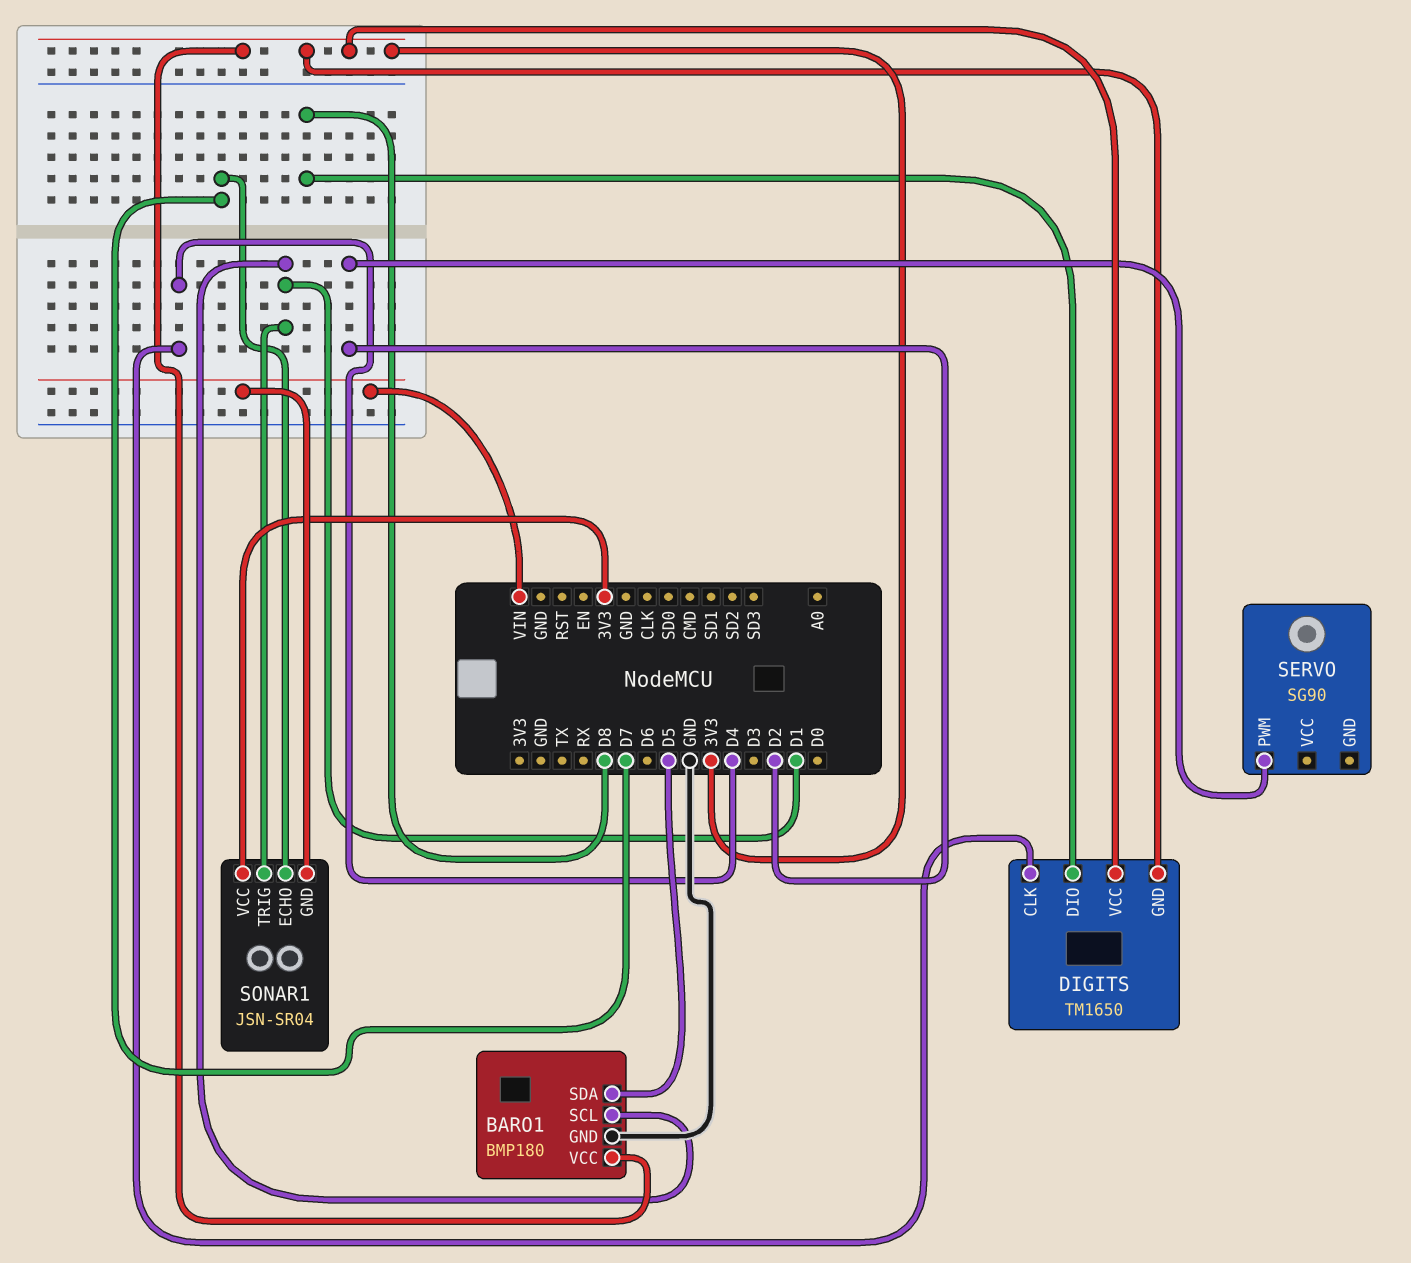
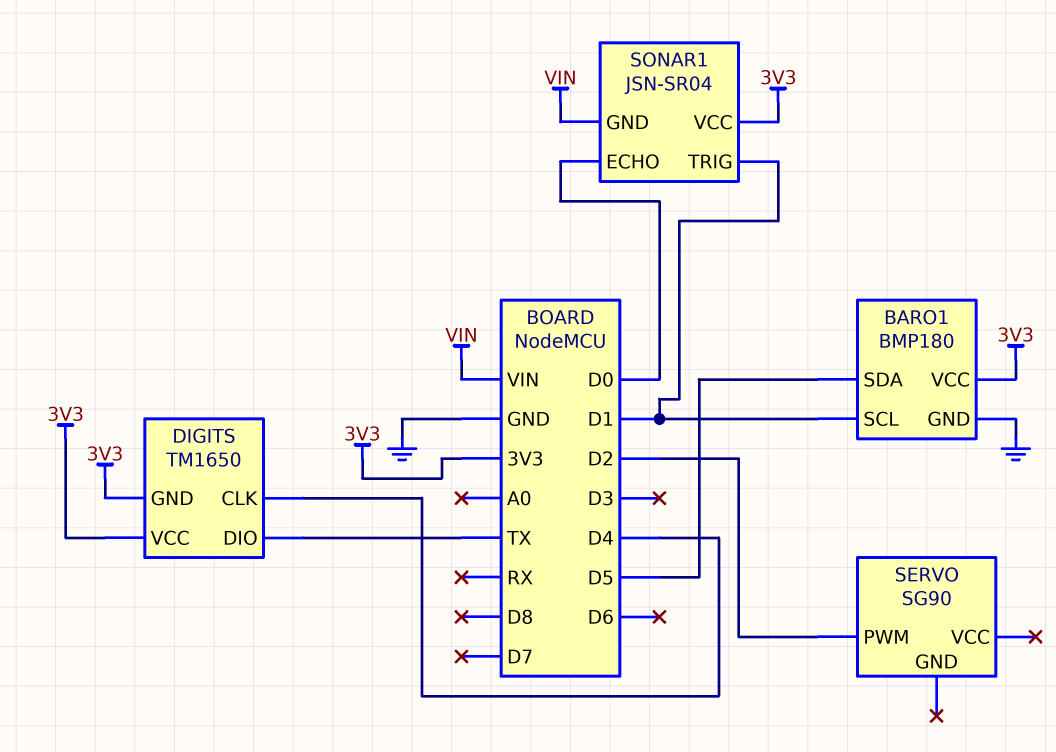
DIGITS pin DIO: D8 -> TX
SONAR1 pin ECHO: D7 -> D0

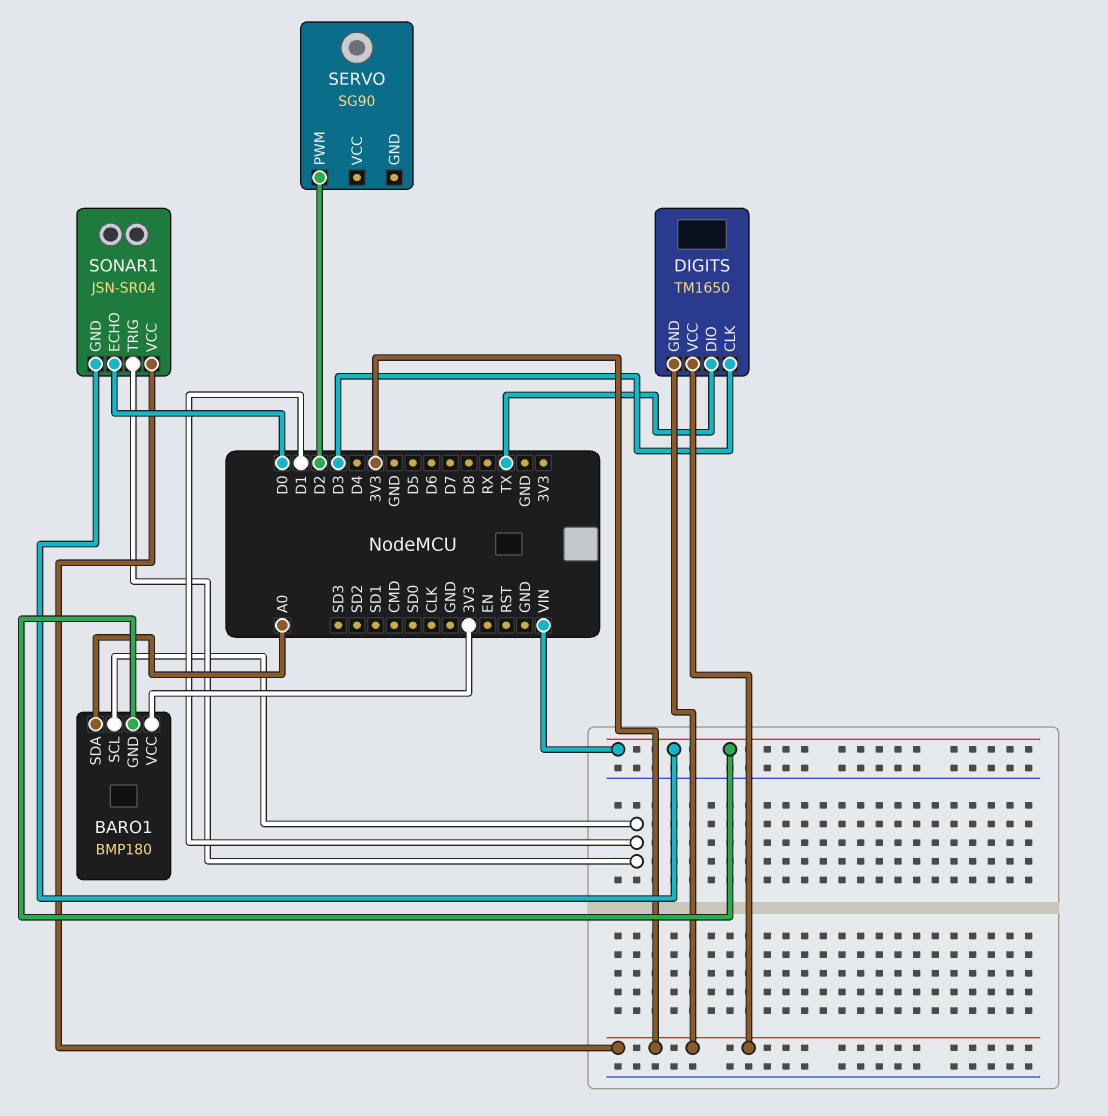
BARO1 pin GND: GND -> VIN
BARO1 pin SDA: D5 -> A0
DIGITS pin CLK: D4 -> D3

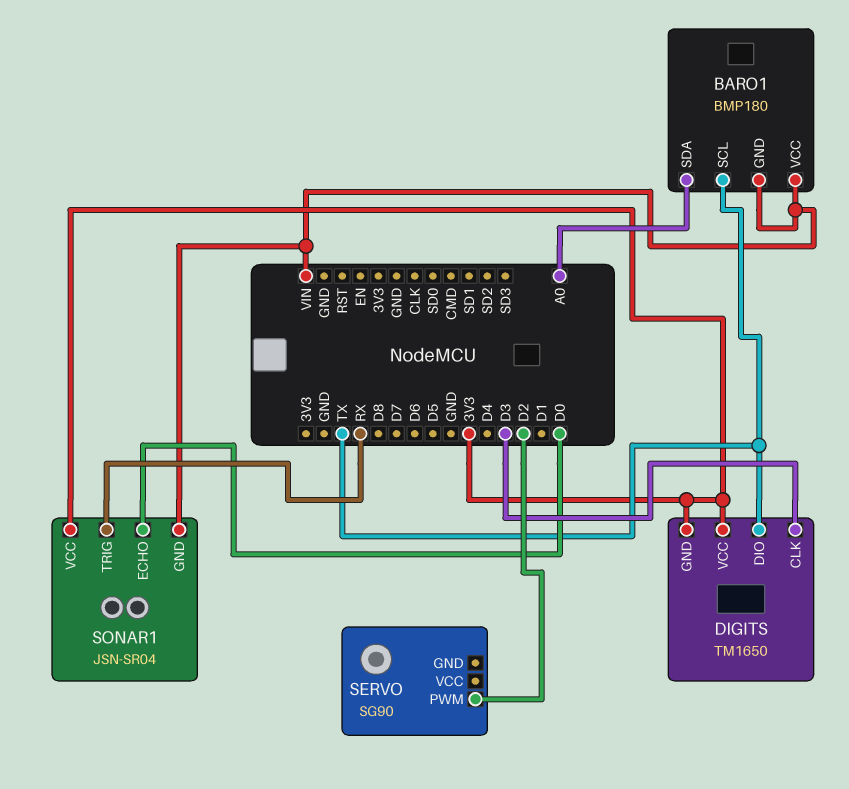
BARO1 pin SCL: D1 -> TX
BARO1 pin VCC: 3V3 -> VIN
SONAR1 pin TRIG: D1 -> RX

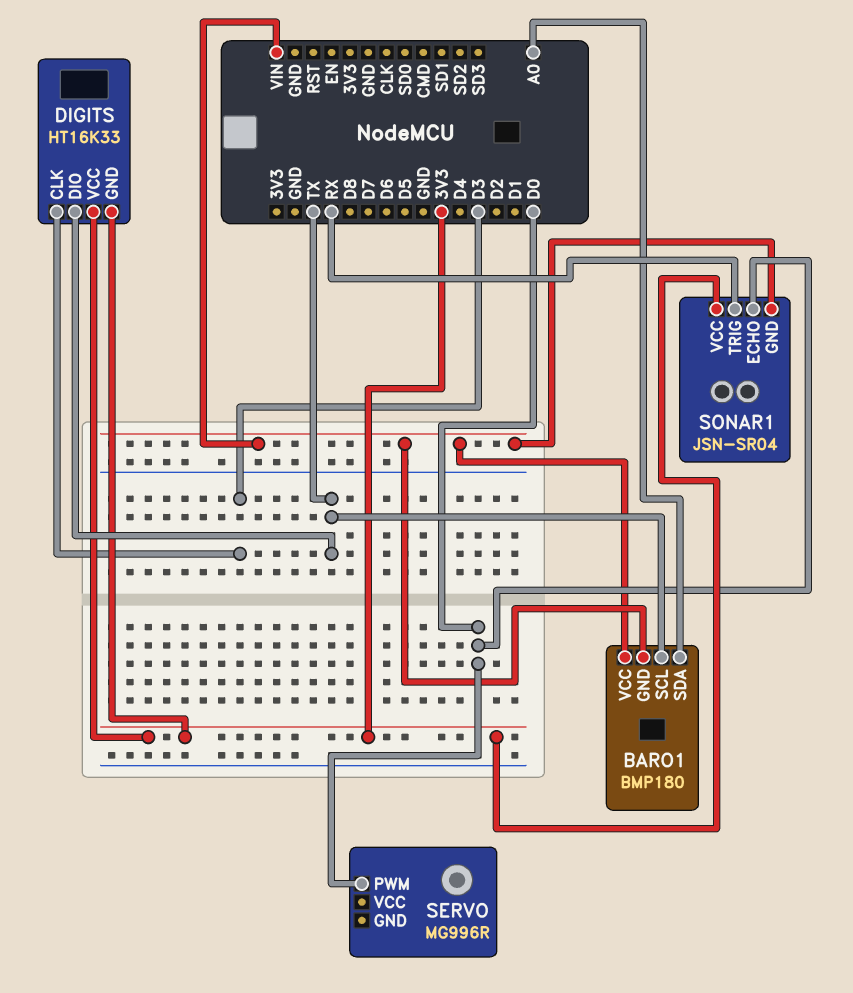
DIGITS: TM1650 -> HT16K33
SERVO: SG90 -> MG996R
SERVO pin PWM: D2 -> D0

